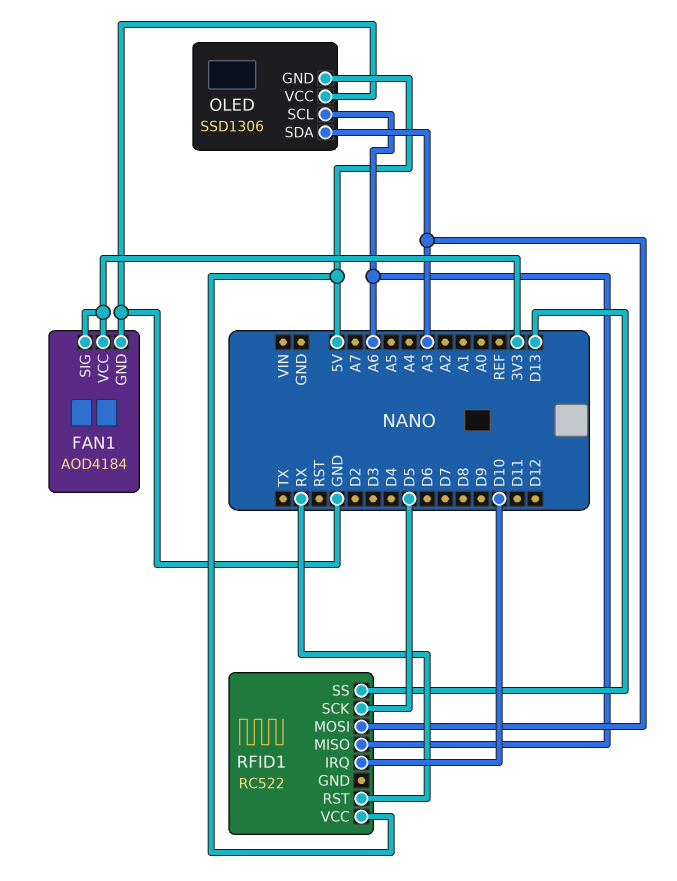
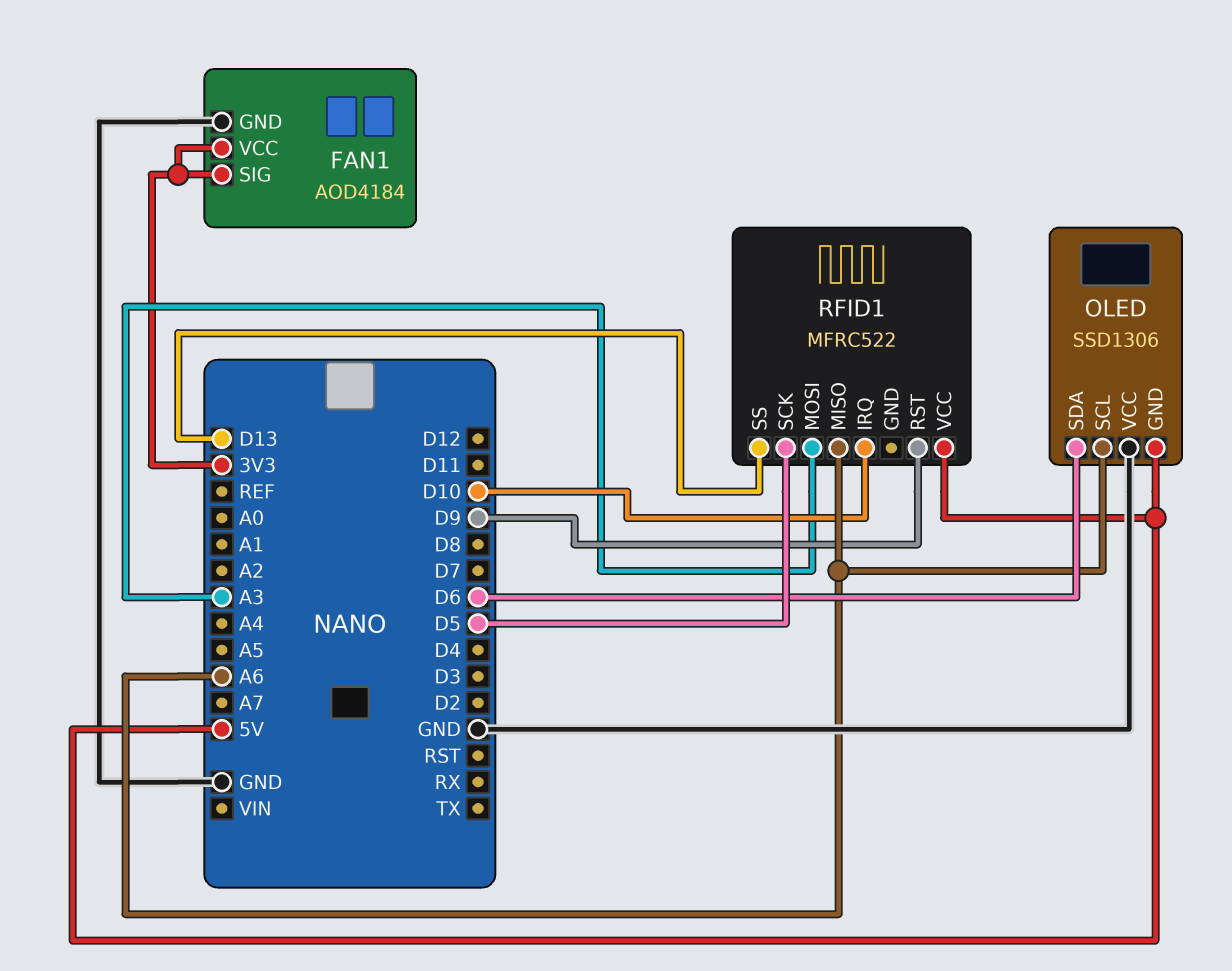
OLED pin SDA: A3 -> D6
RFID1: RC522 -> MFRC522
RFID1 pin RST: RX -> D9

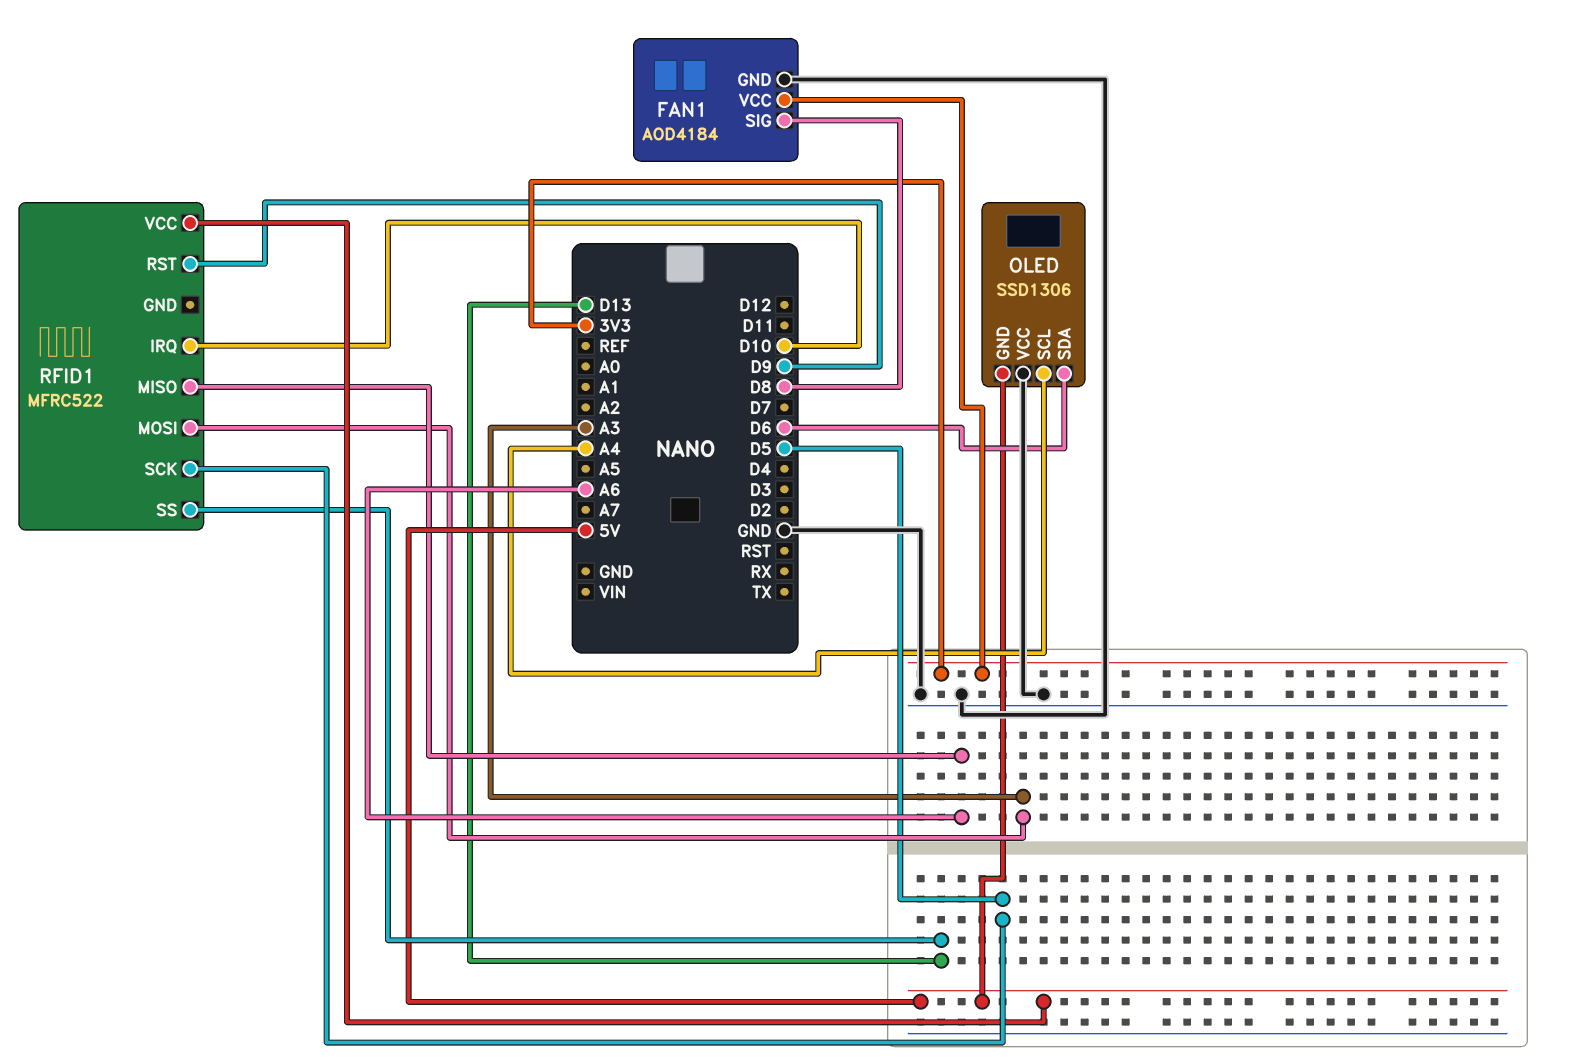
FAN1 pin SIG: 3V3 -> D8
OLED pin SCL: A6 -> A4

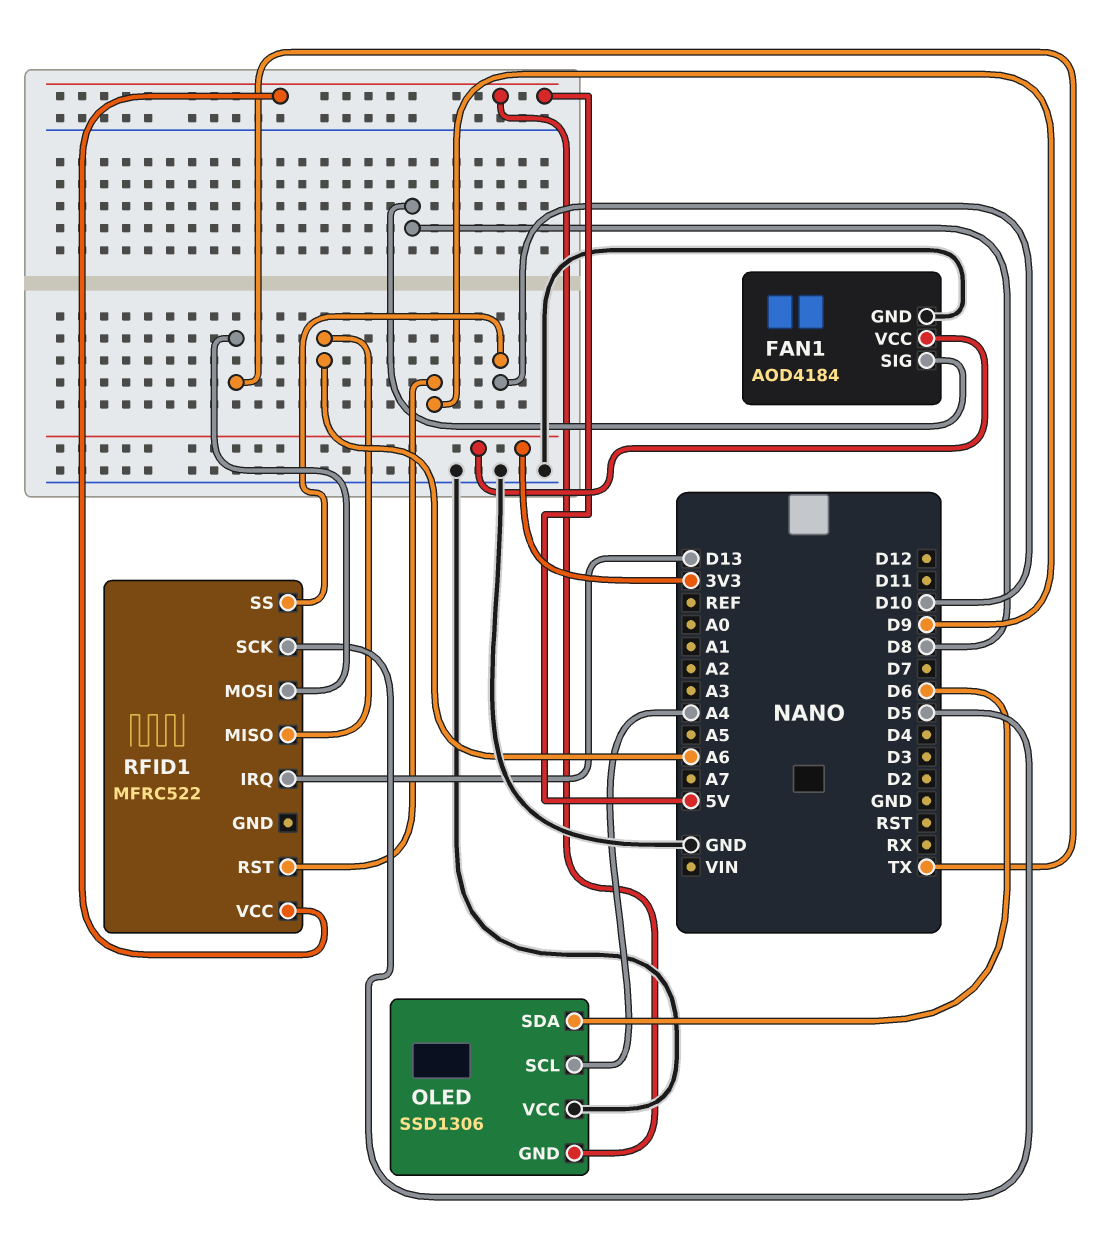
RFID1 pin IRQ: D10 -> D13
RFID1 pin MOSI: A3 -> TX
RFID1 pin SS: D13 -> D10

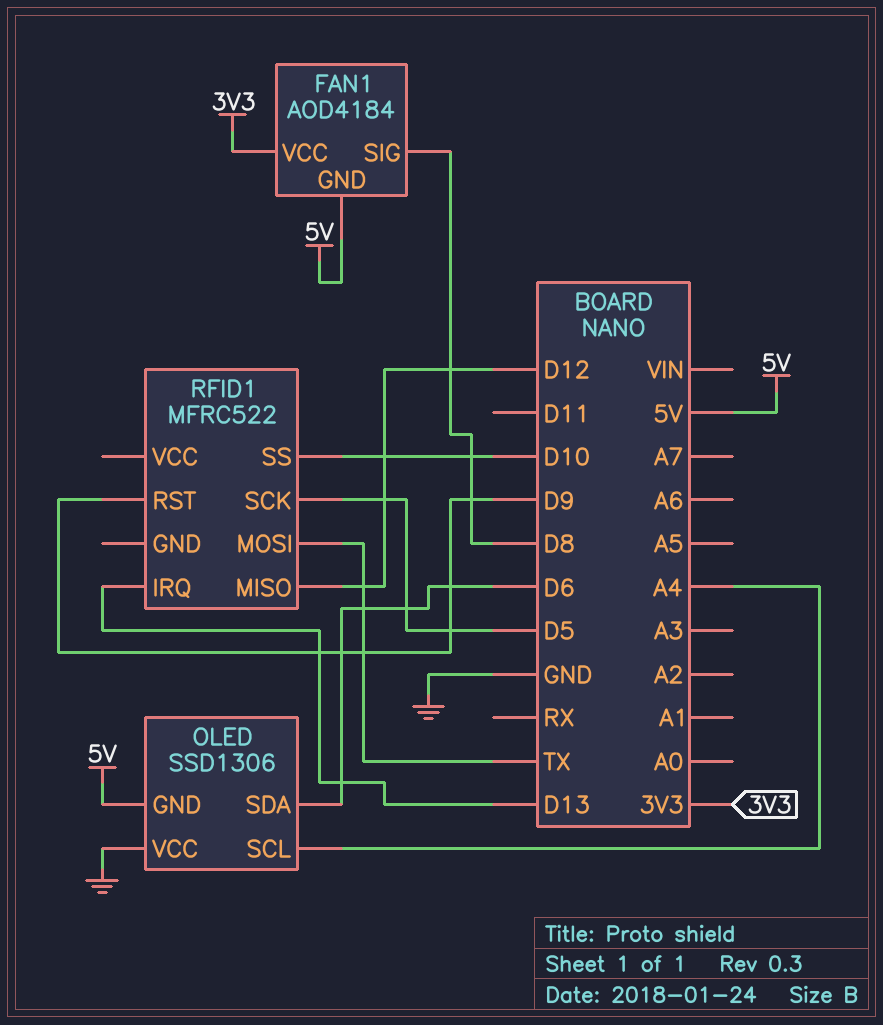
FAN1 pin GND: GND -> 5V
RFID1 pin MISO: A6 -> D12
RFID1 pin VCC: 5V -> none

